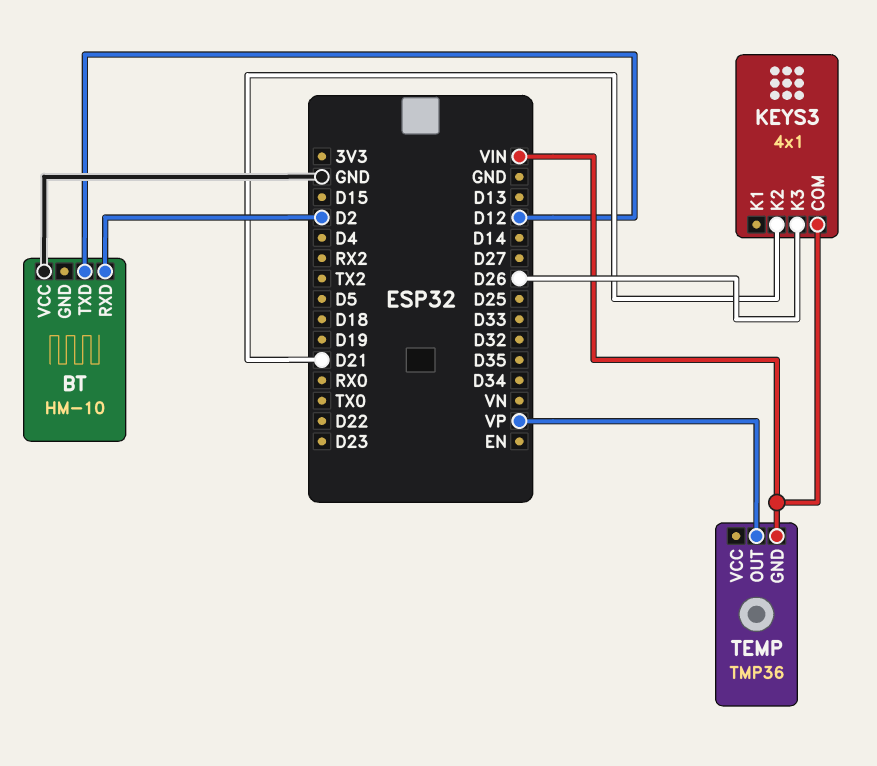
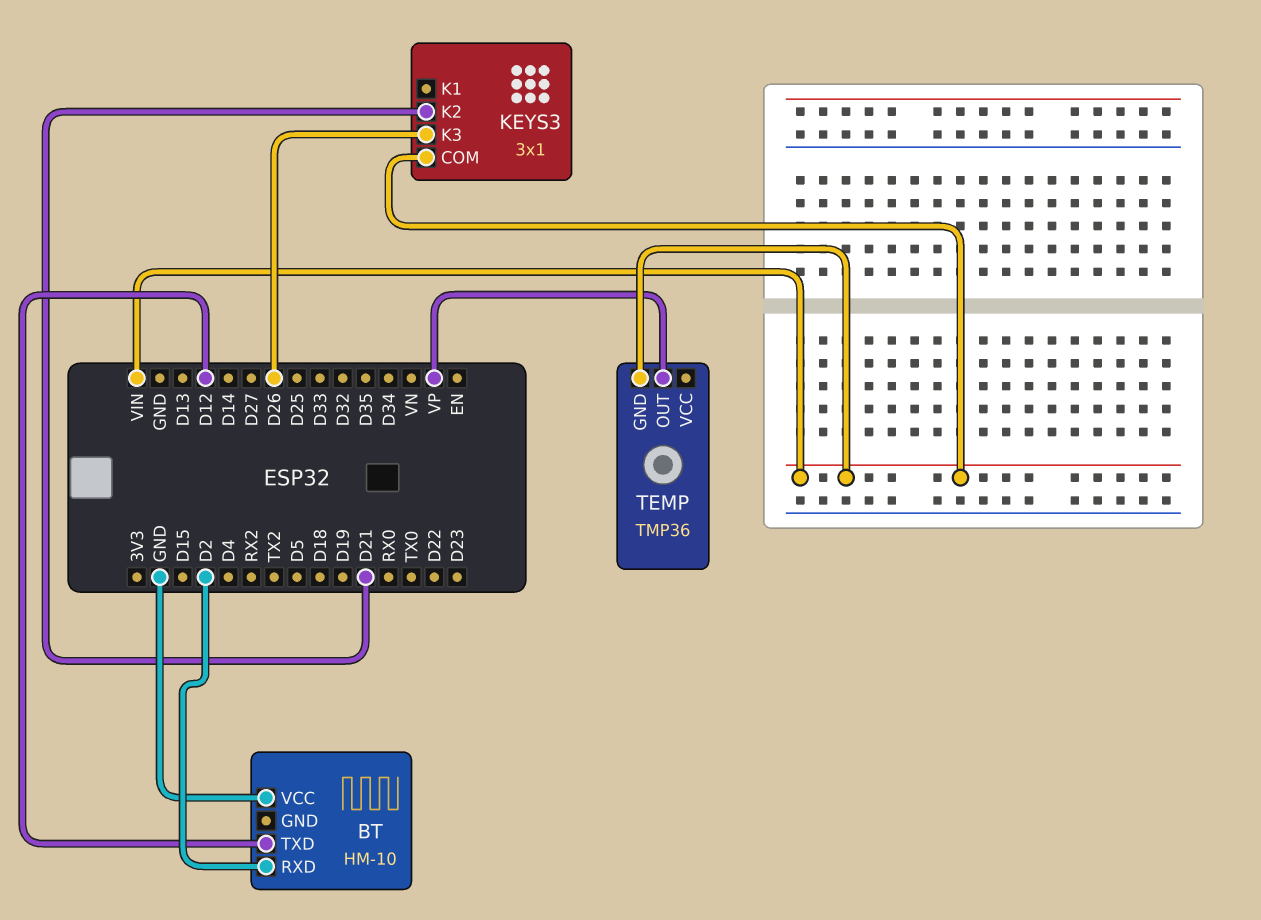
KEYS3: 4x1 -> 3x1

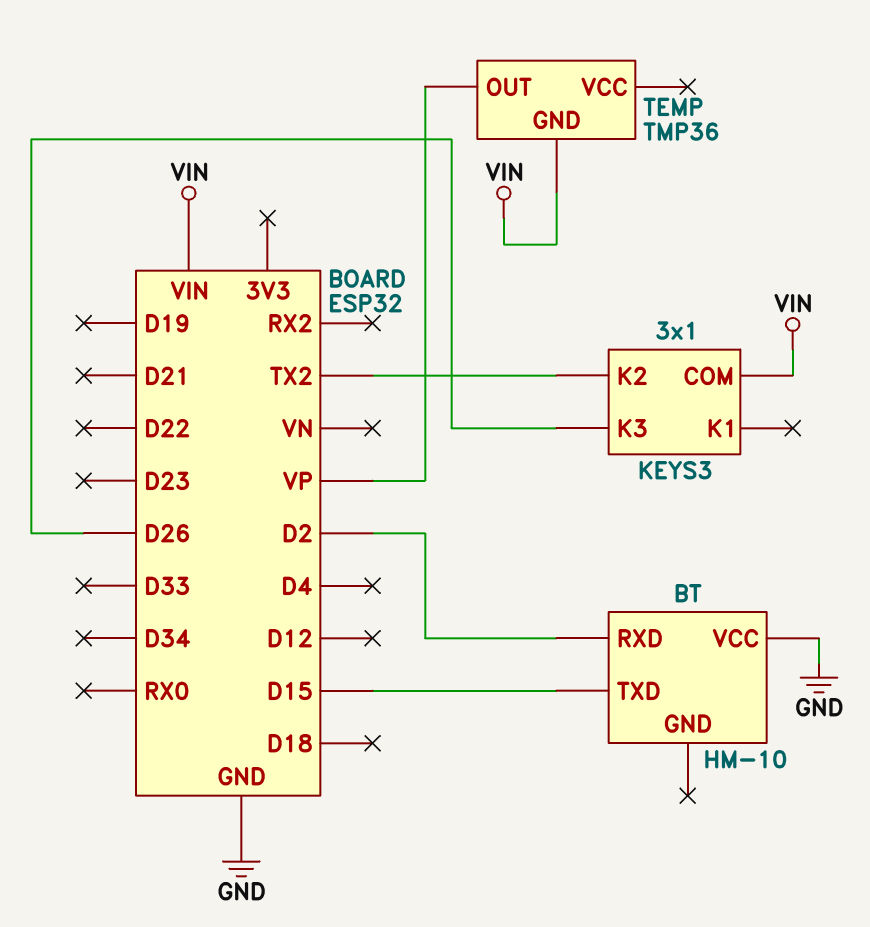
BT pin TXD: D12 -> D15
KEYS3 pin K2: D21 -> TX2

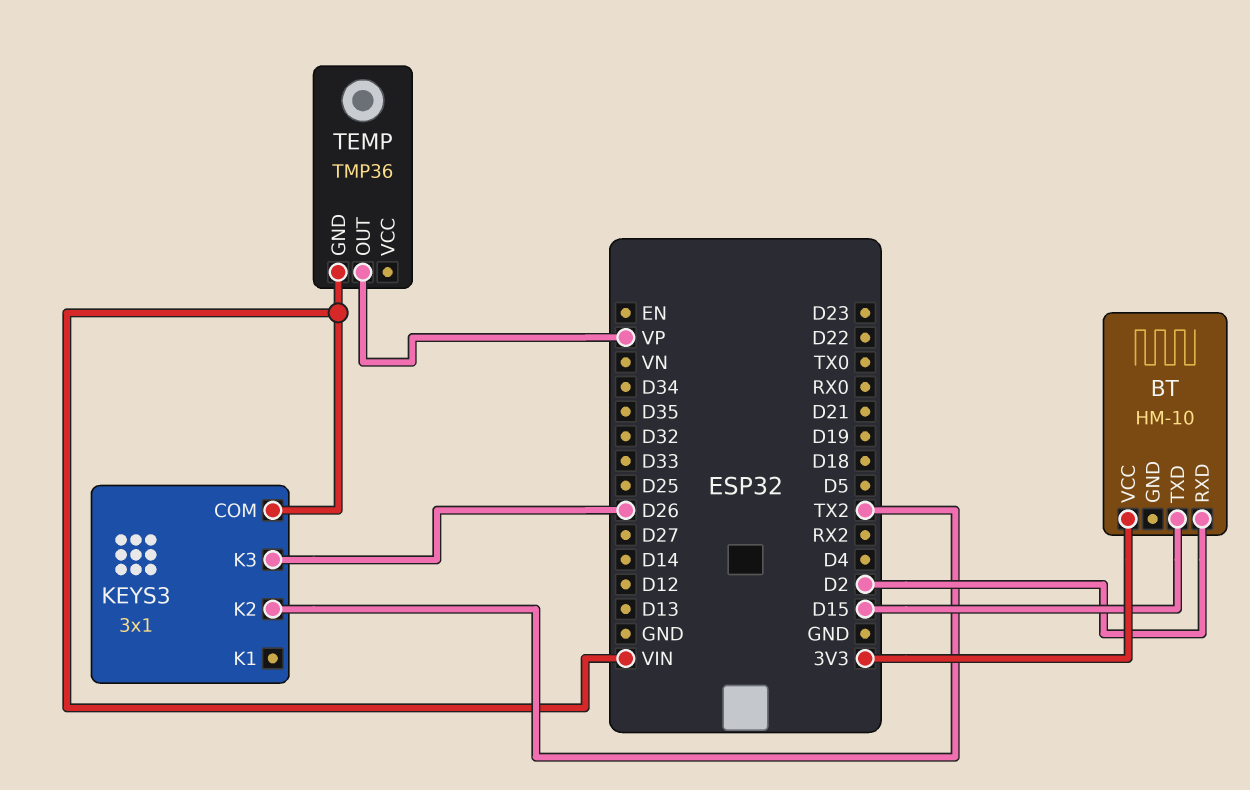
BT pin VCC: GND -> 3V3

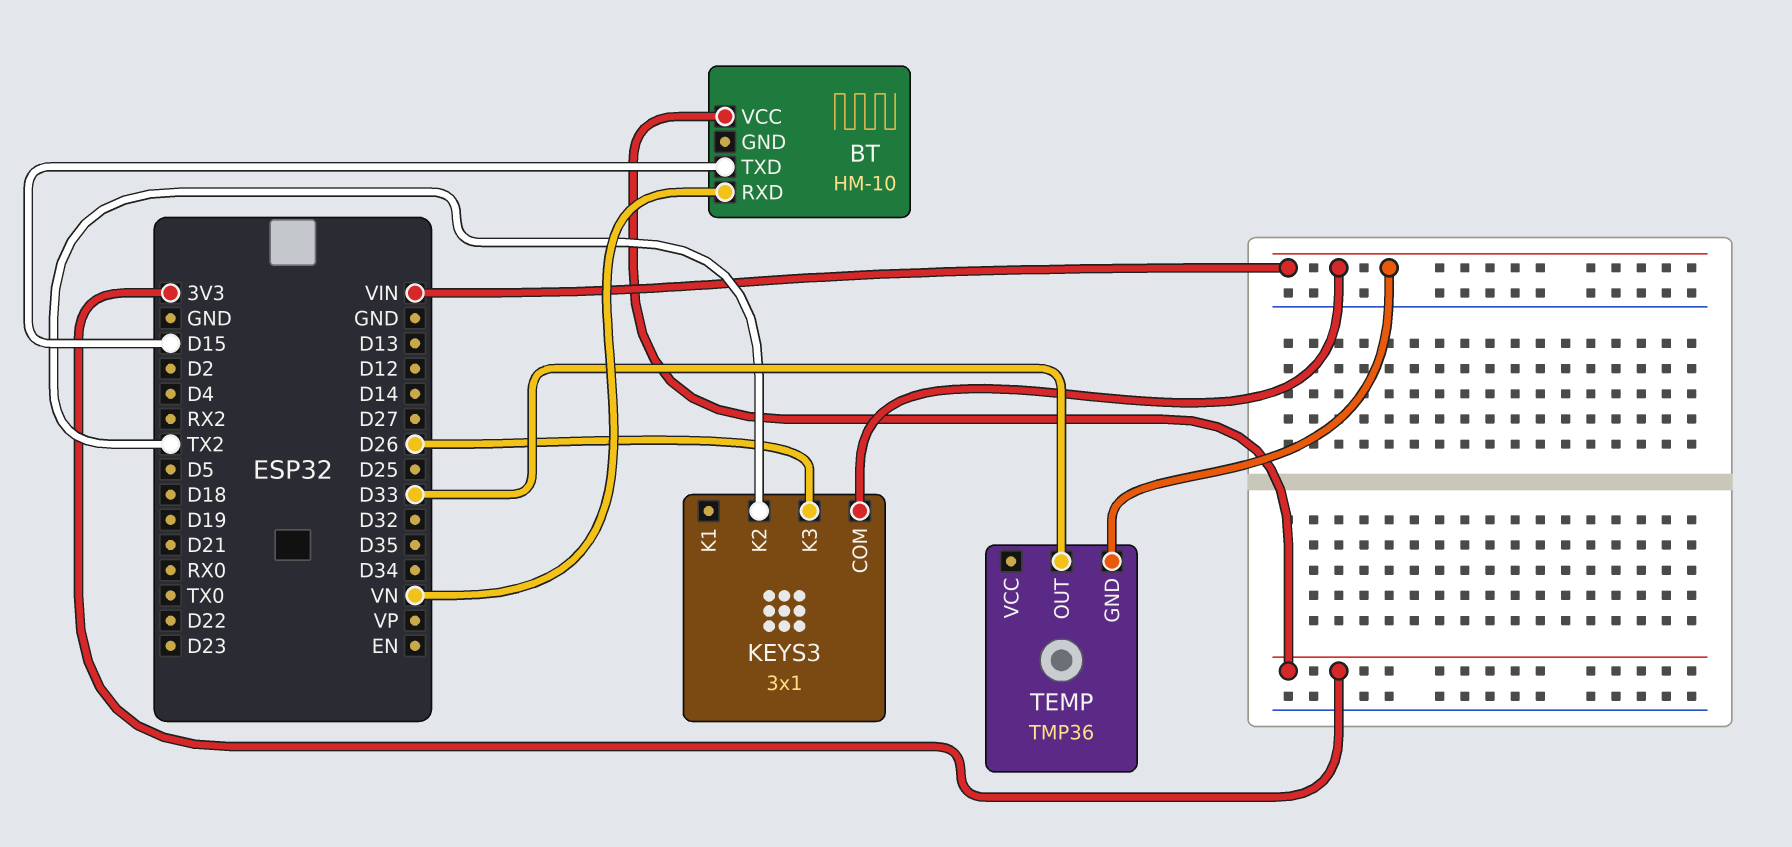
BT pin RXD: D2 -> VN
TEMP pin OUT: VP -> D33

